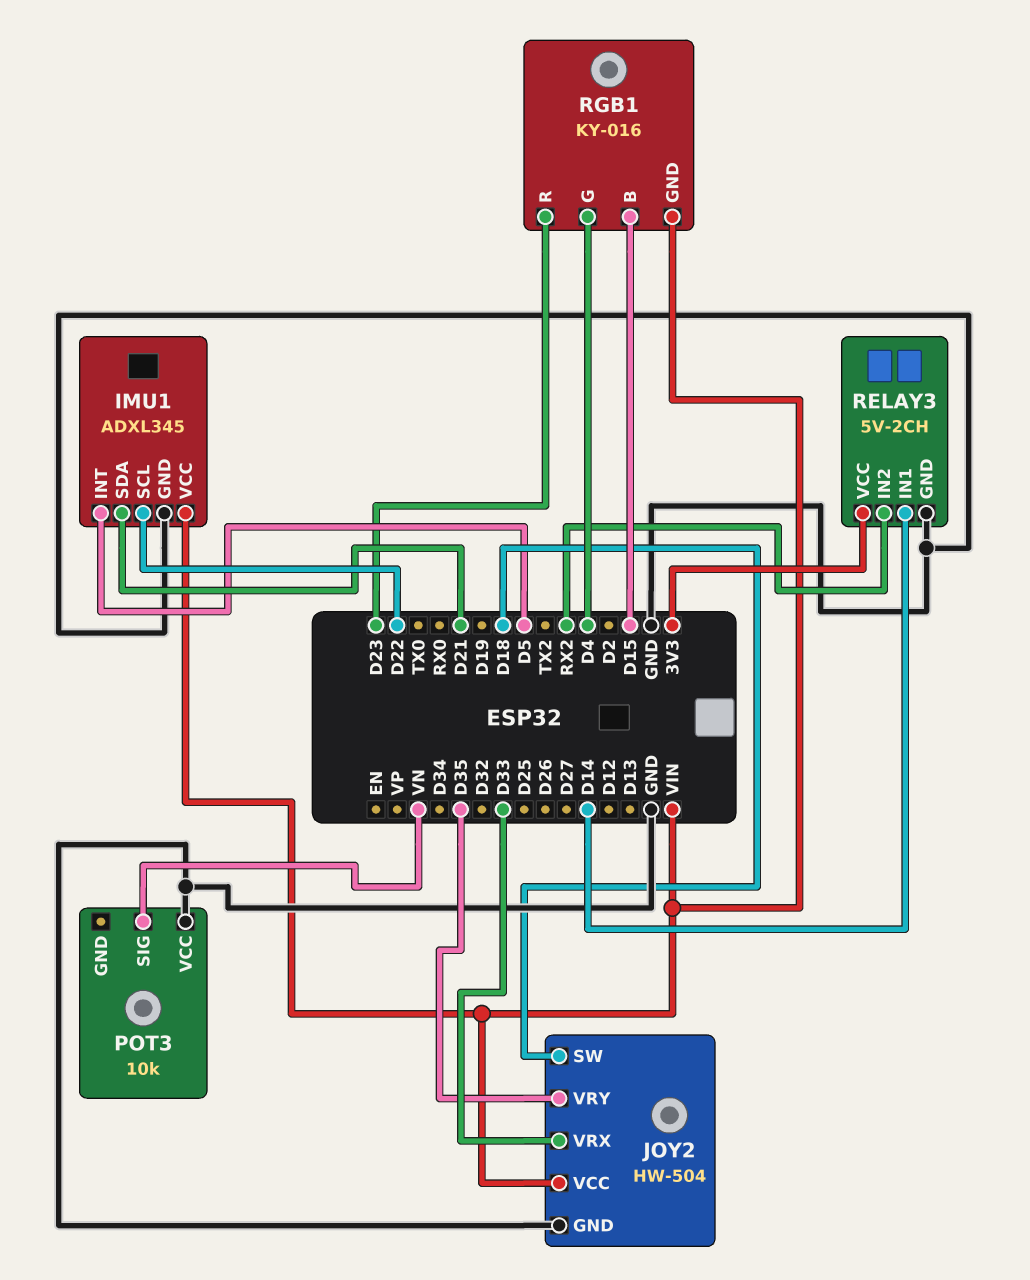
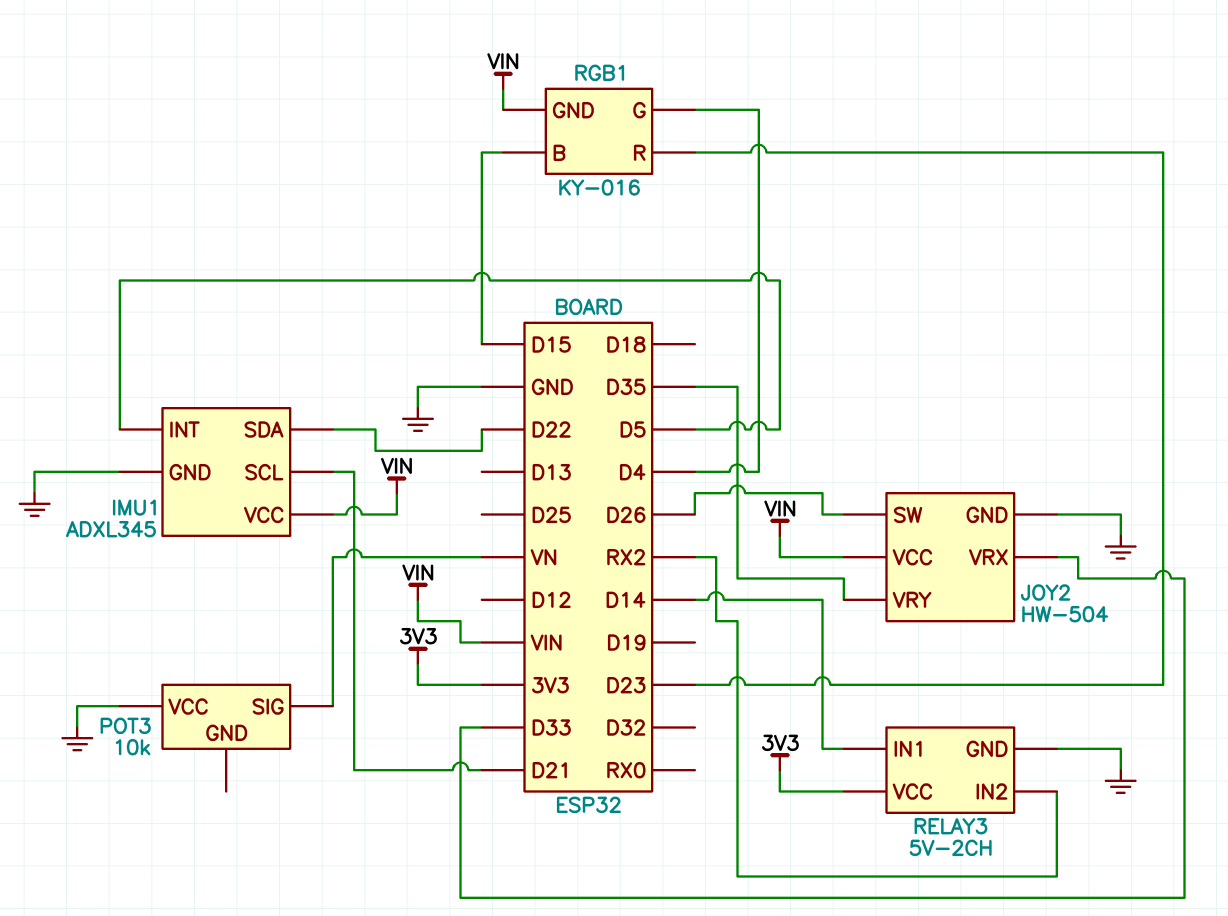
IMU1 pin SCL: D22 -> D21
IMU1 pin SDA: D21 -> D22
JOY2 pin SW: D18 -> D26

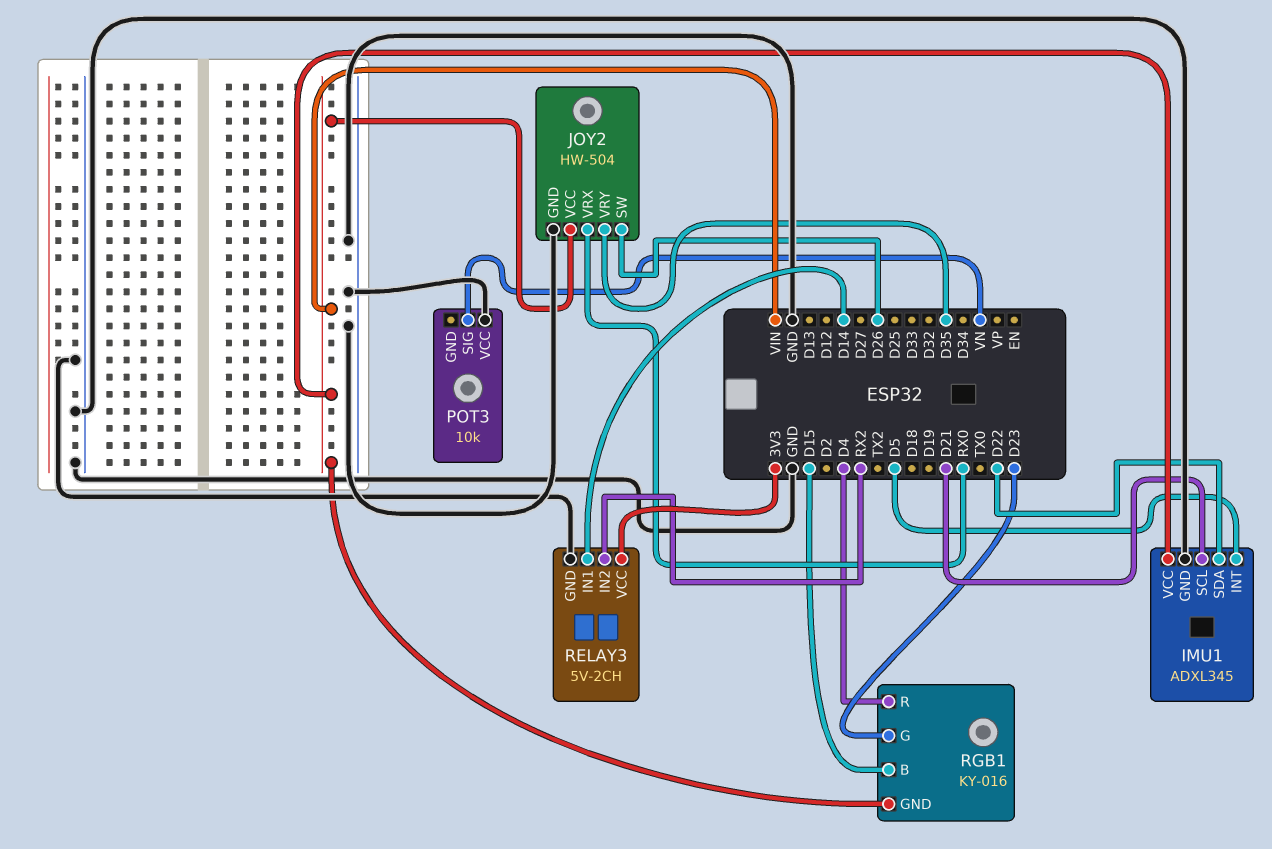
JOY2 pin VRX: D33 -> RX0
RGB1 pin G: D4 -> D23
RGB1 pin R: D23 -> D4

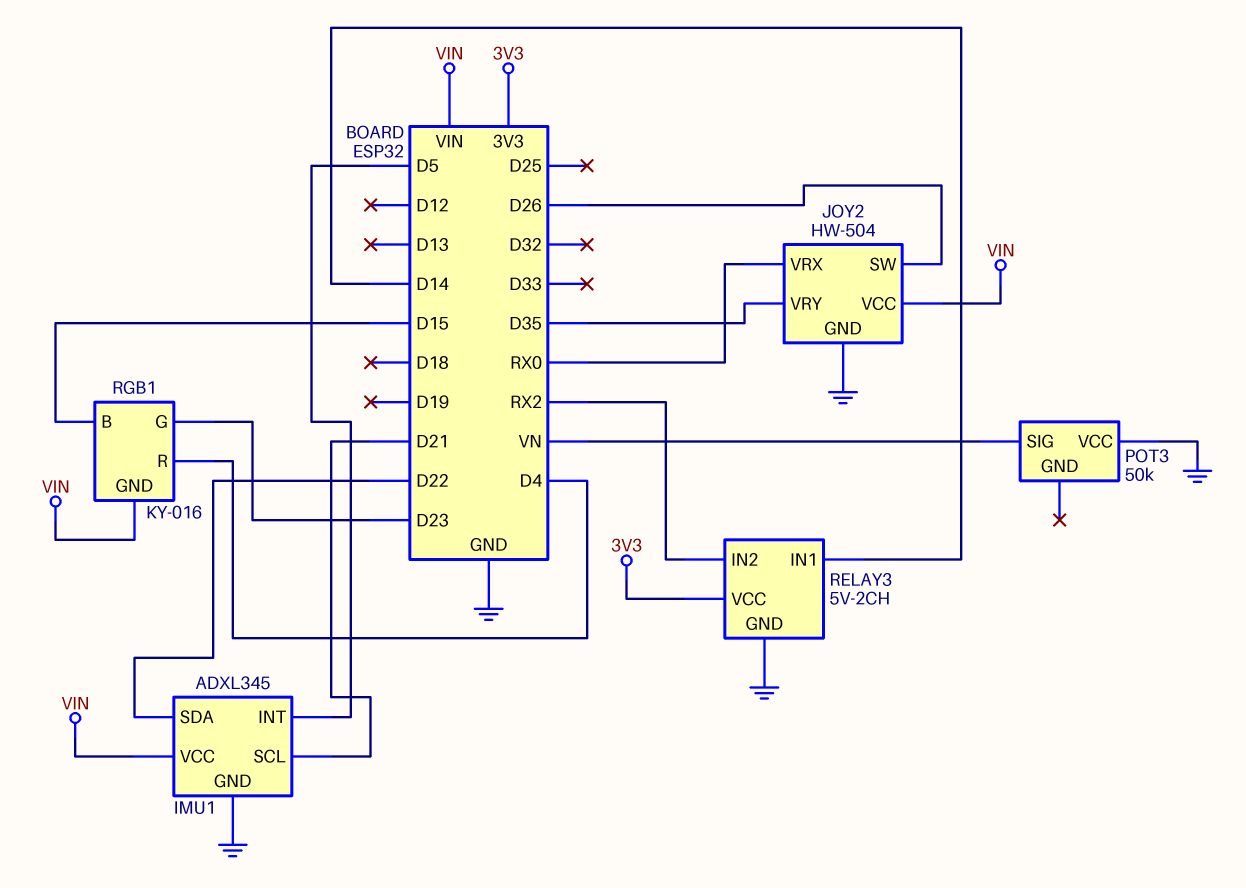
POT3: 10k -> 50k

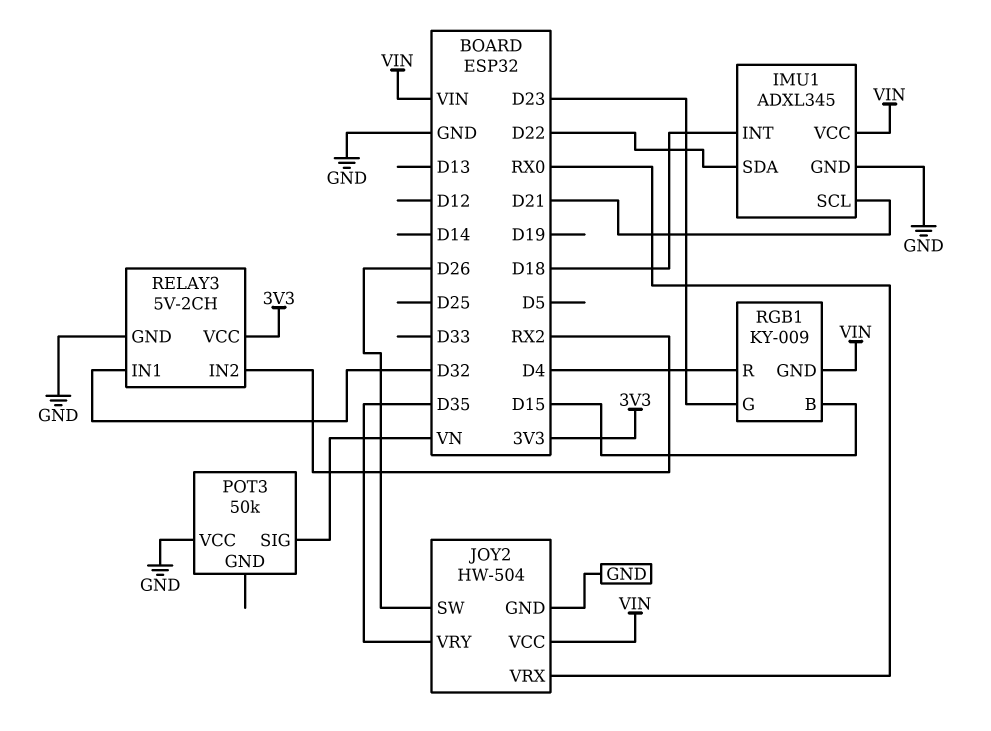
IMU1 pin INT: D5 -> D18
RELAY3 pin IN1: D14 -> D32
RGB1: KY-016 -> KY-009

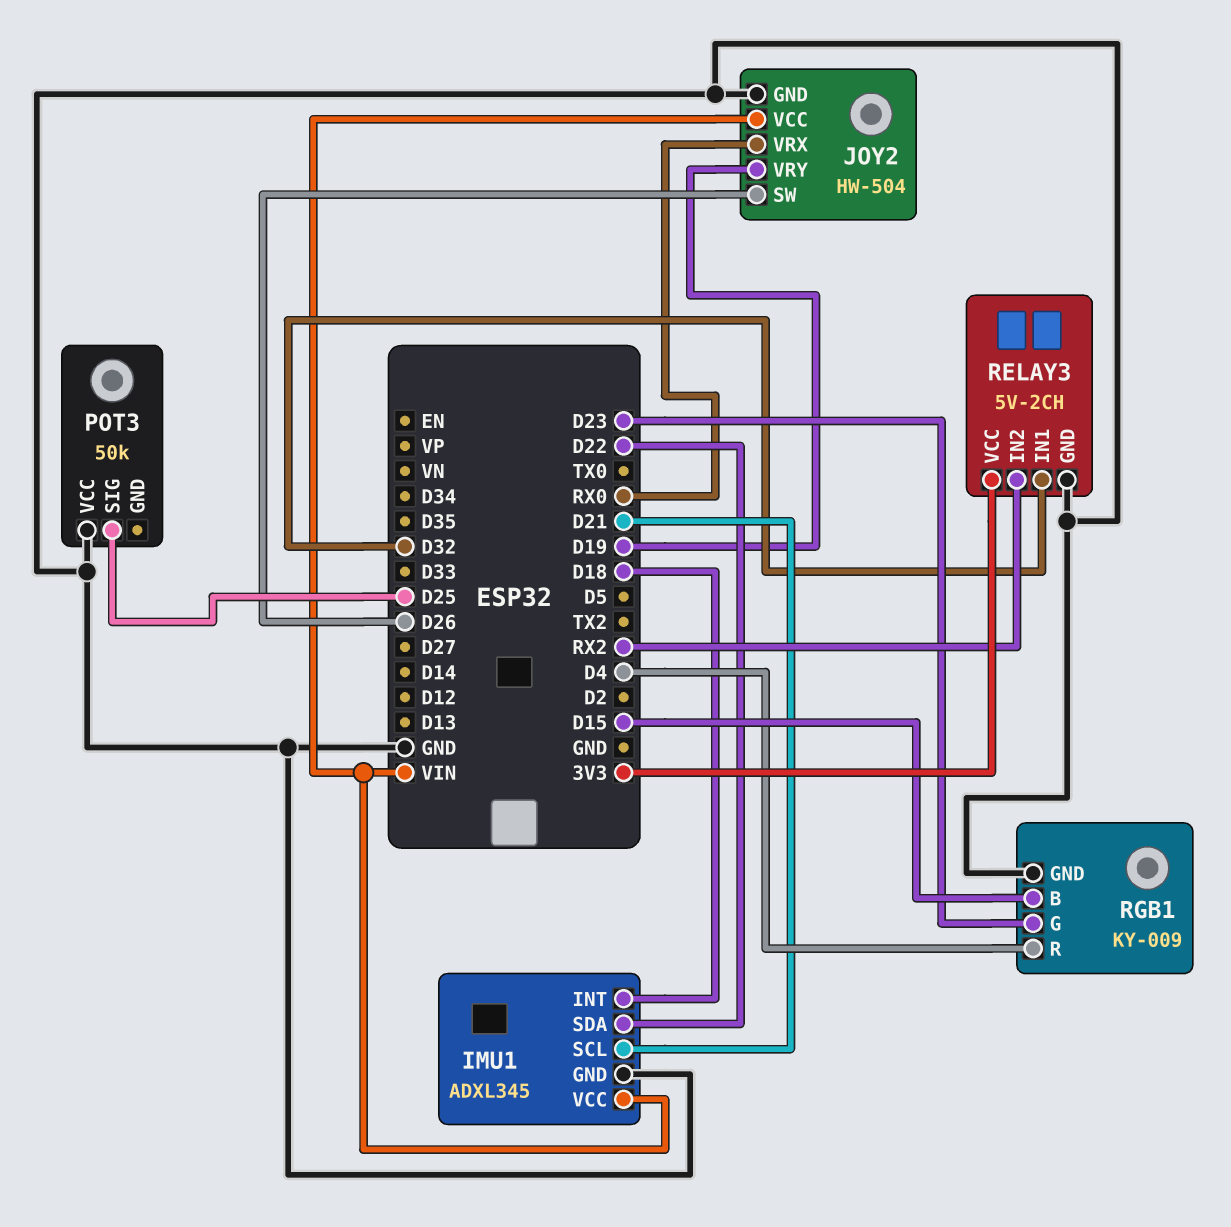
JOY2 pin VRY: D35 -> D19
POT3 pin SIG: VN -> D25
RGB1 pin GND: VIN -> GND

